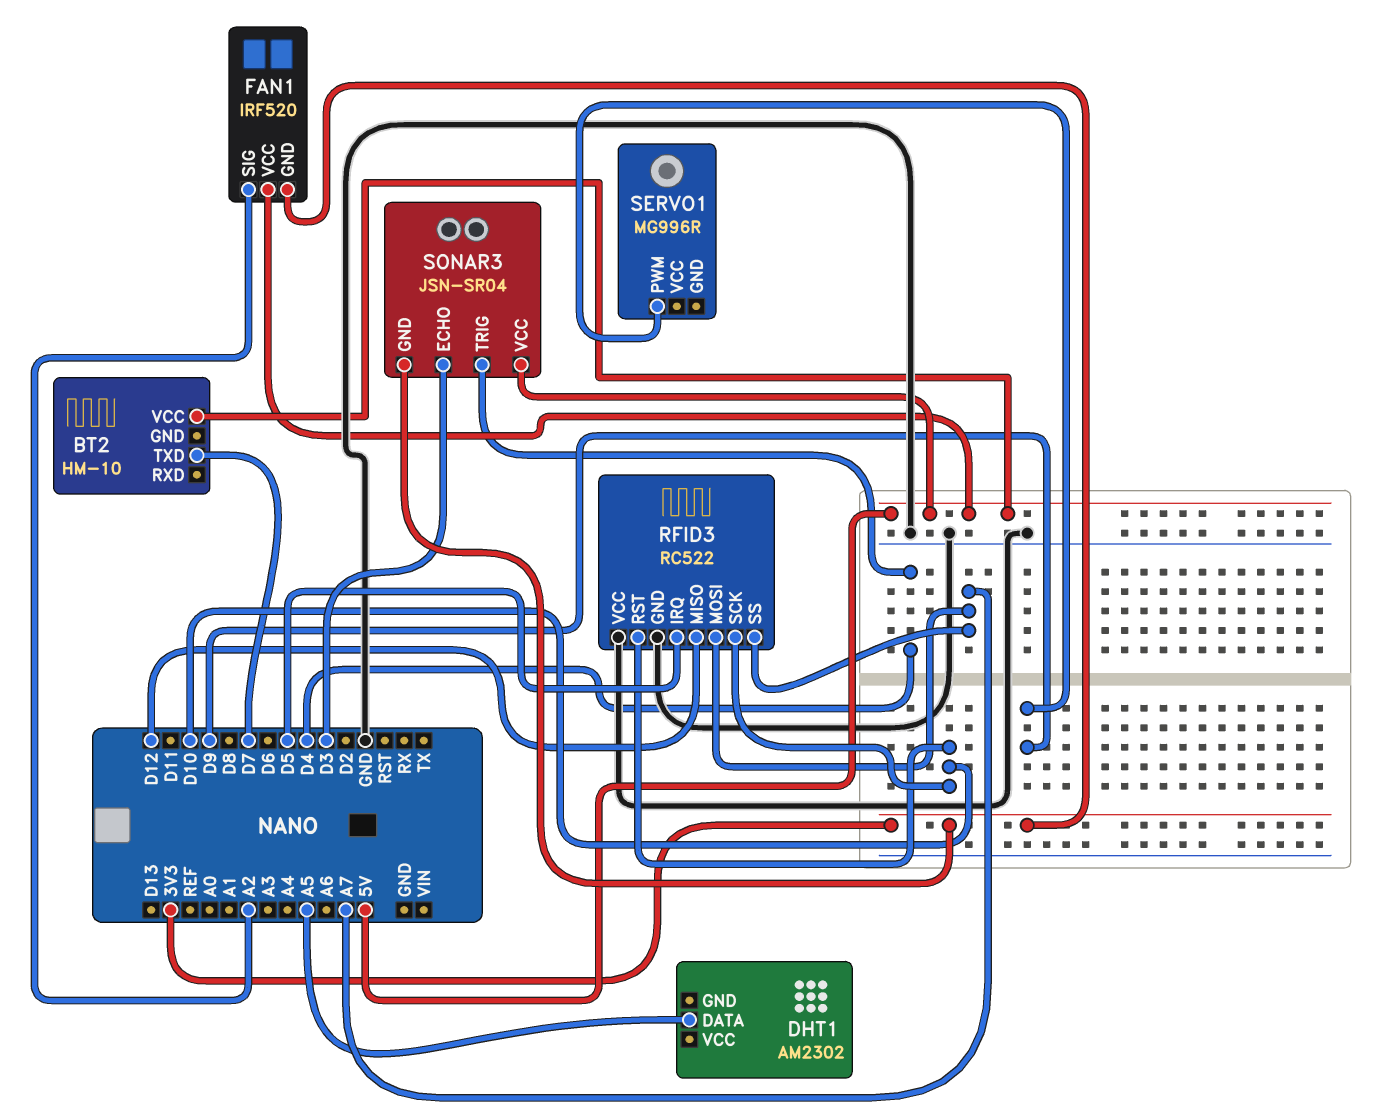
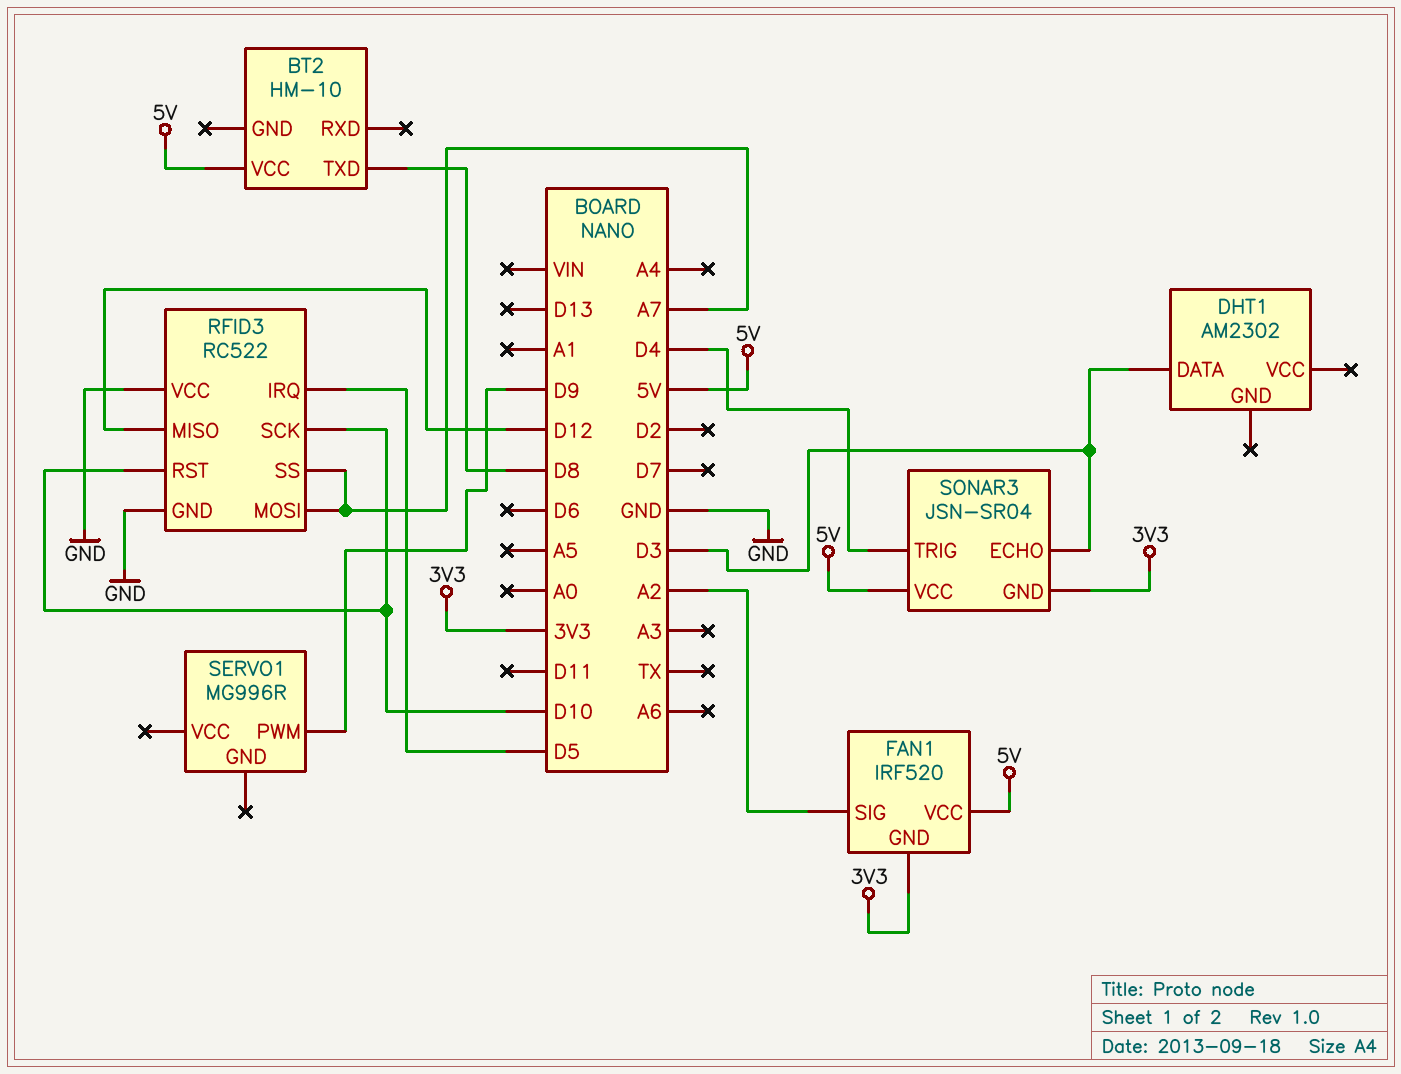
BT2 pin TXD: D7 -> D8
DHT1 pin DATA: A5 -> D3

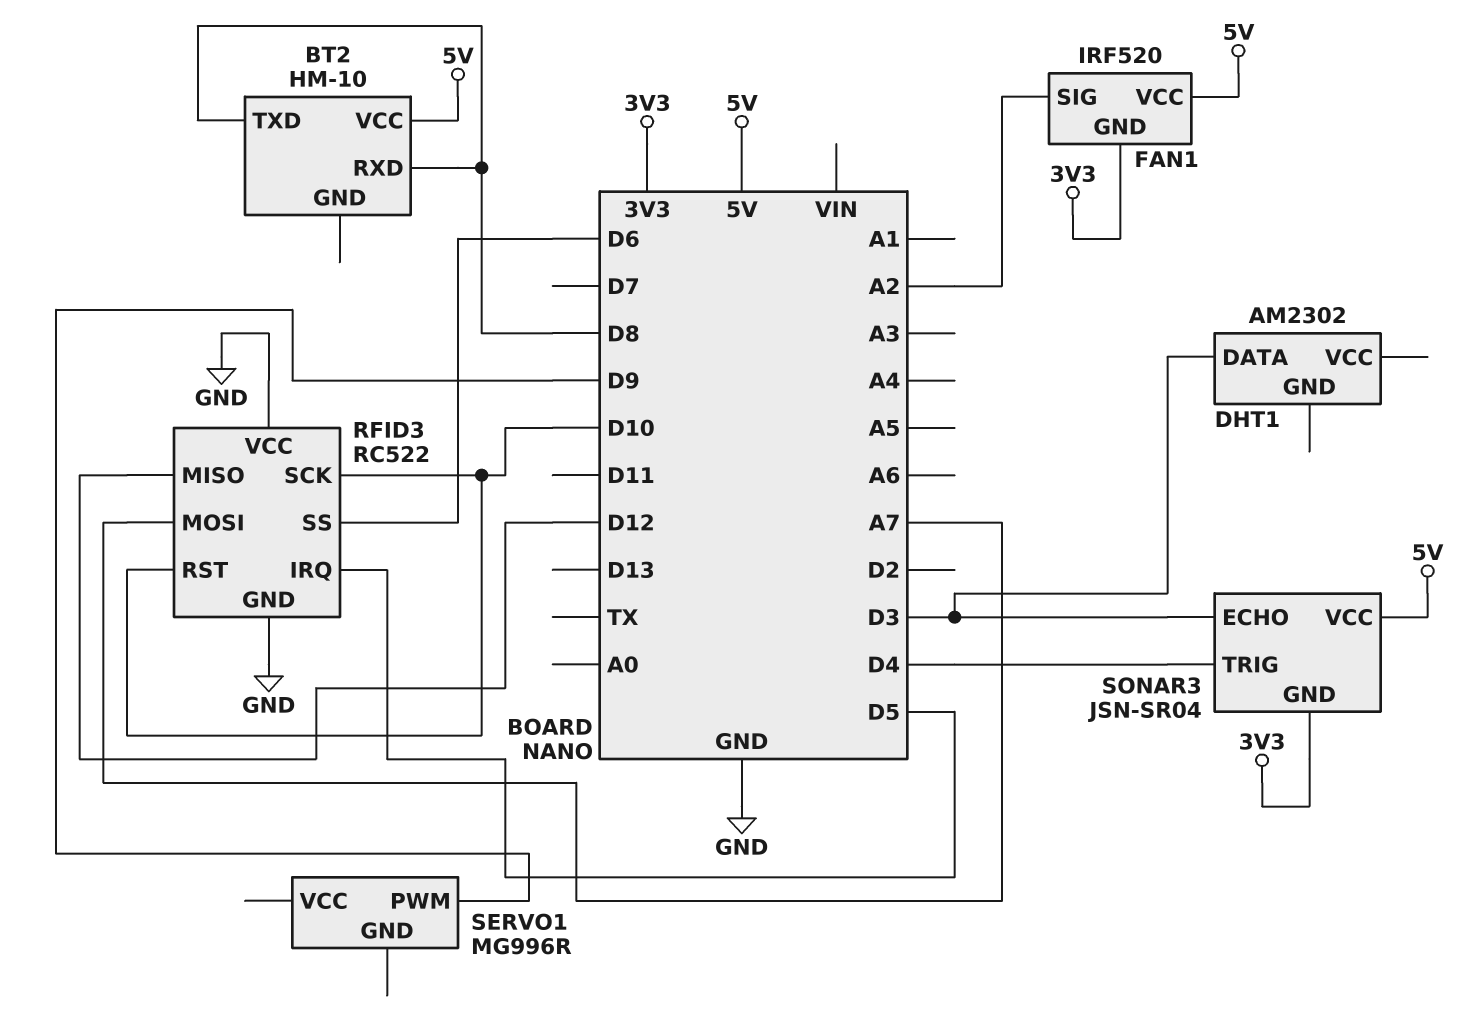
BT2 pin RXD: none -> D8
RFID3 pin SS: A7 -> D6

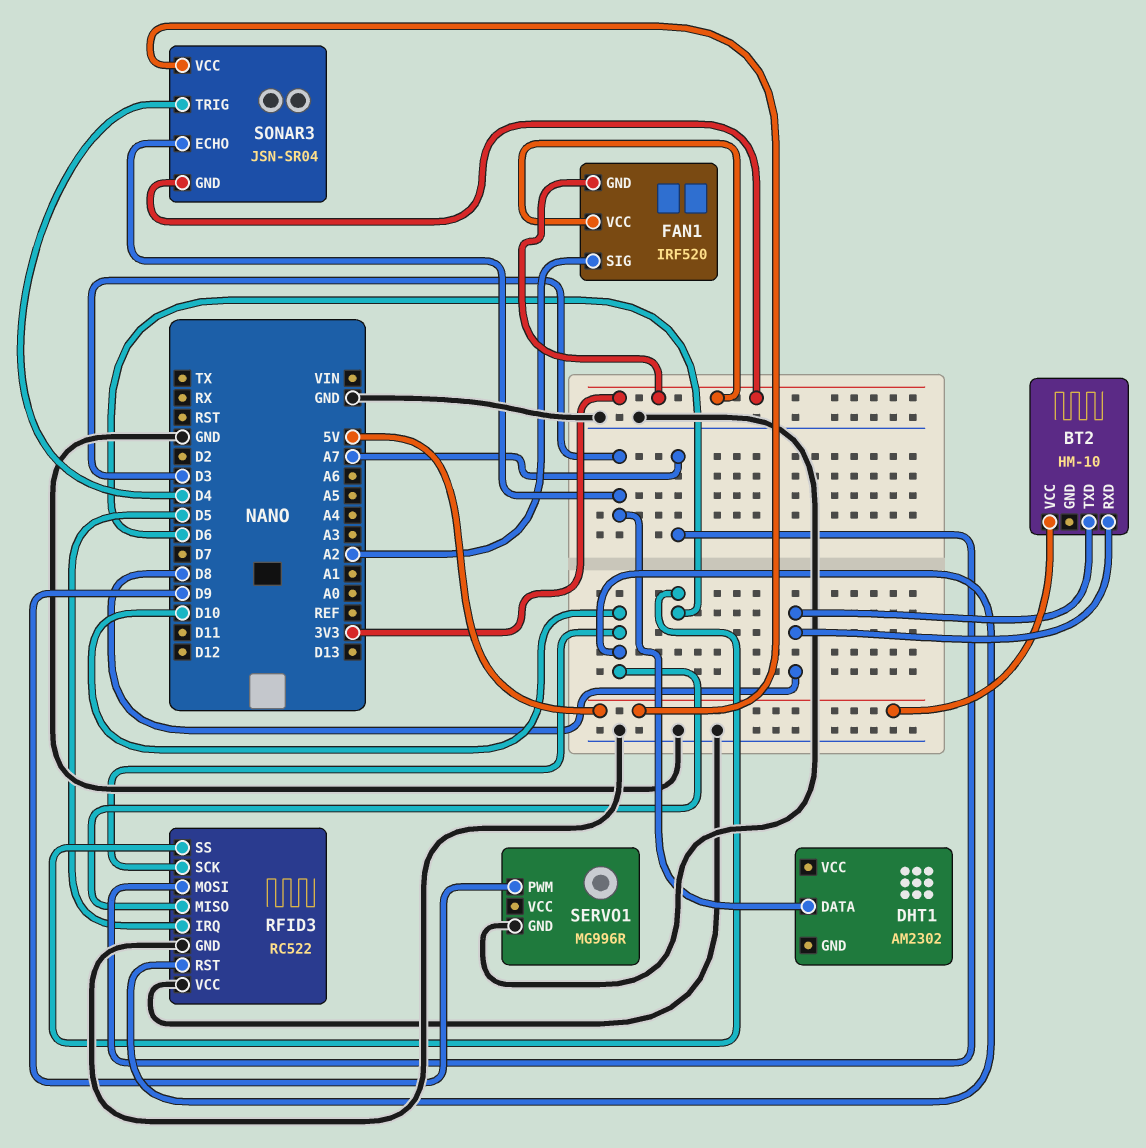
FAN1 pin VCC: 5V -> 3V3
RFID3 pin MISO: D12 -> D10
SERVO1 pin GND: none -> GND

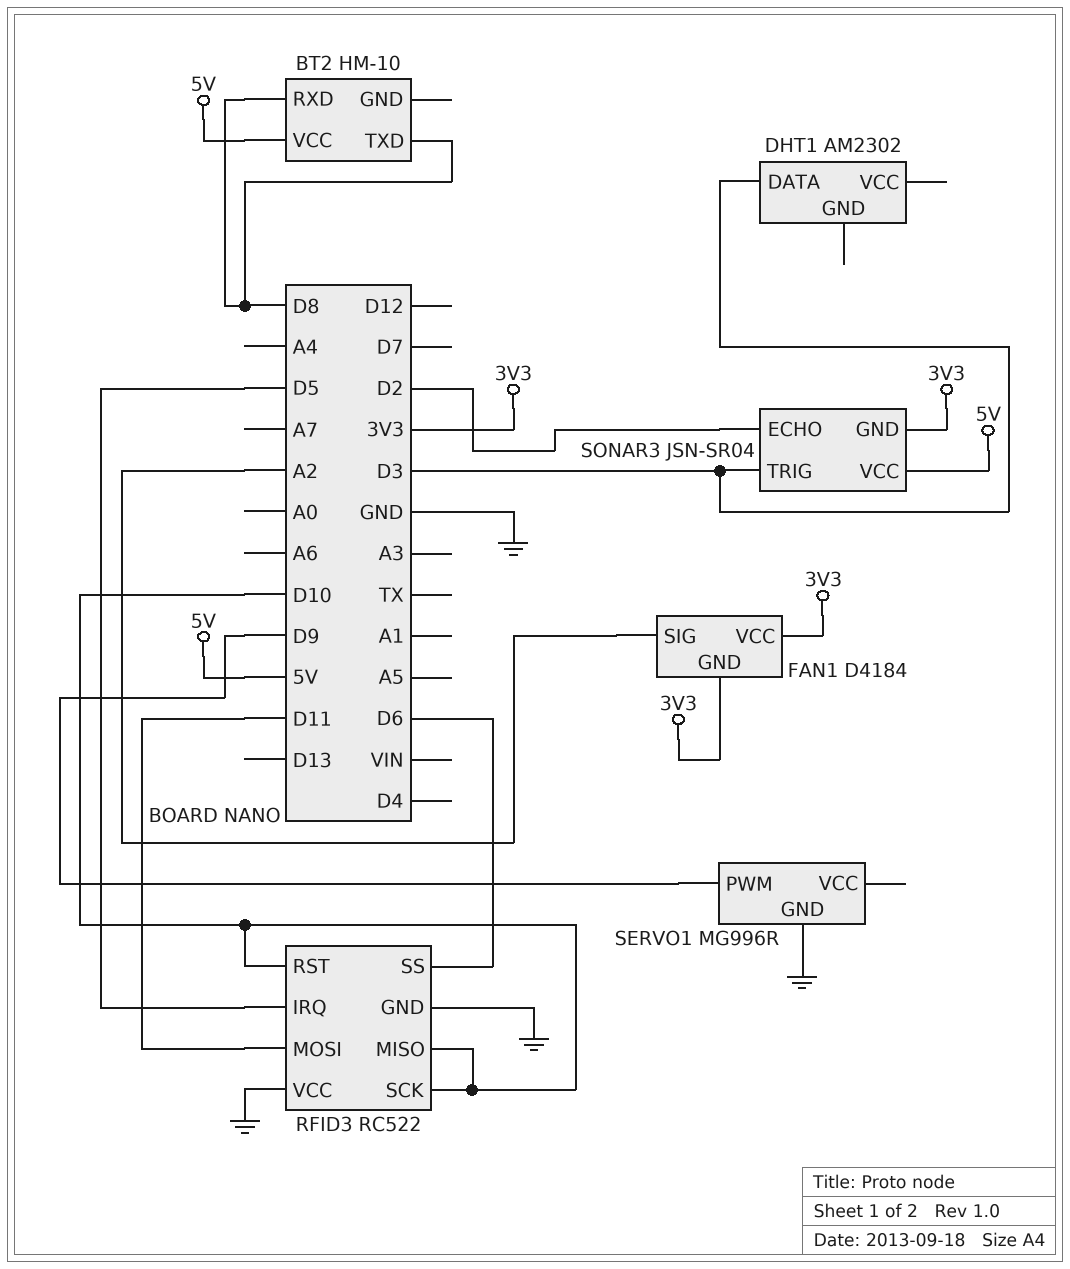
FAN1: IRF520 -> D4184
RFID3 pin MOSI: A7 -> D11
SONAR3 pin ECHO: D3 -> D2
SONAR3 pin TRIG: D4 -> D3

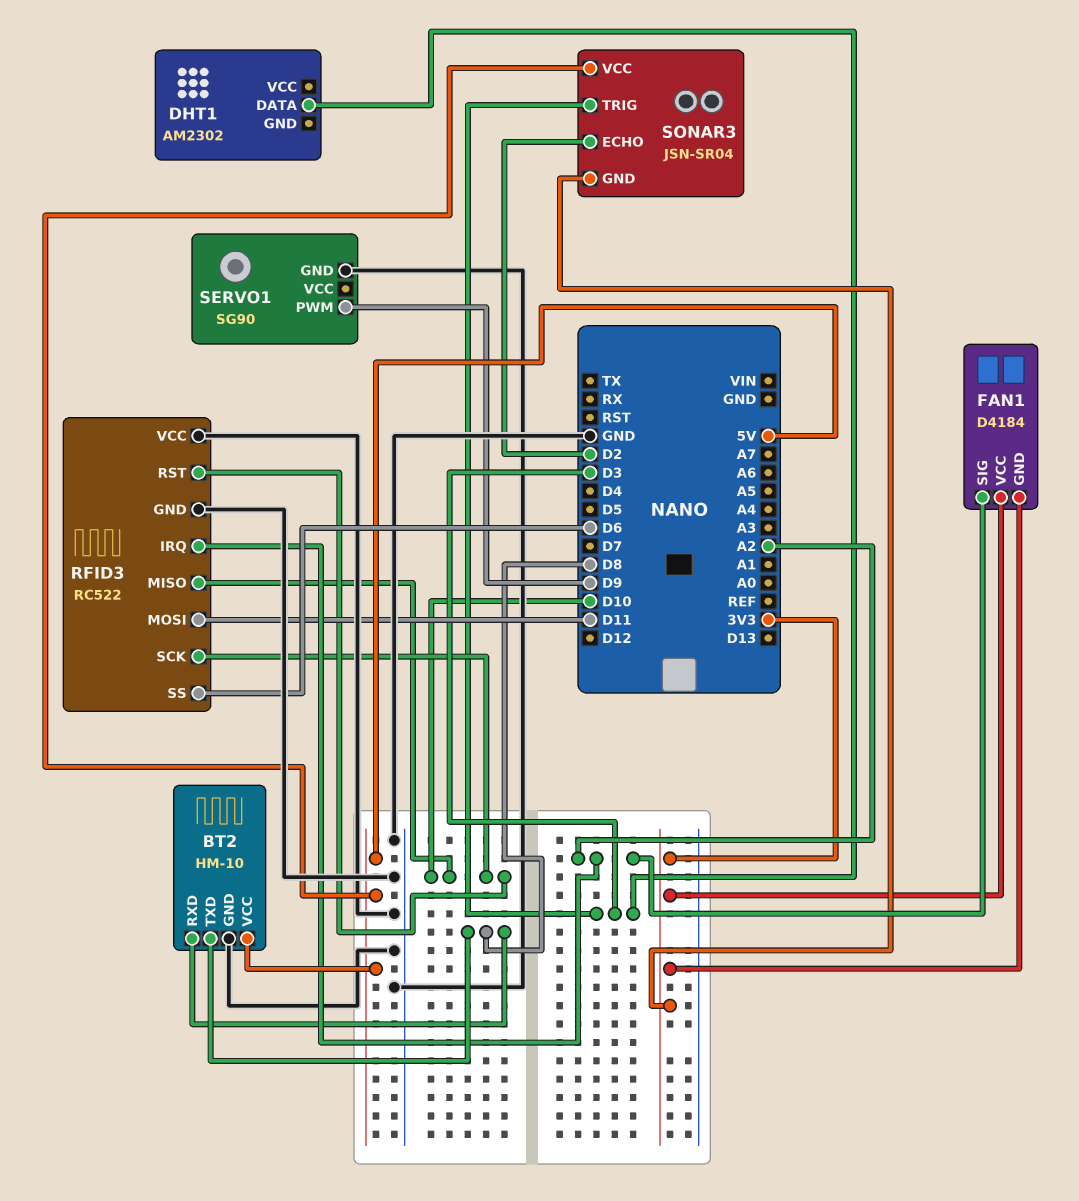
BT2 pin GND: none -> GND
RFID3 pin IRQ: D5 -> A2
SERVO1: MG996R -> SG90

